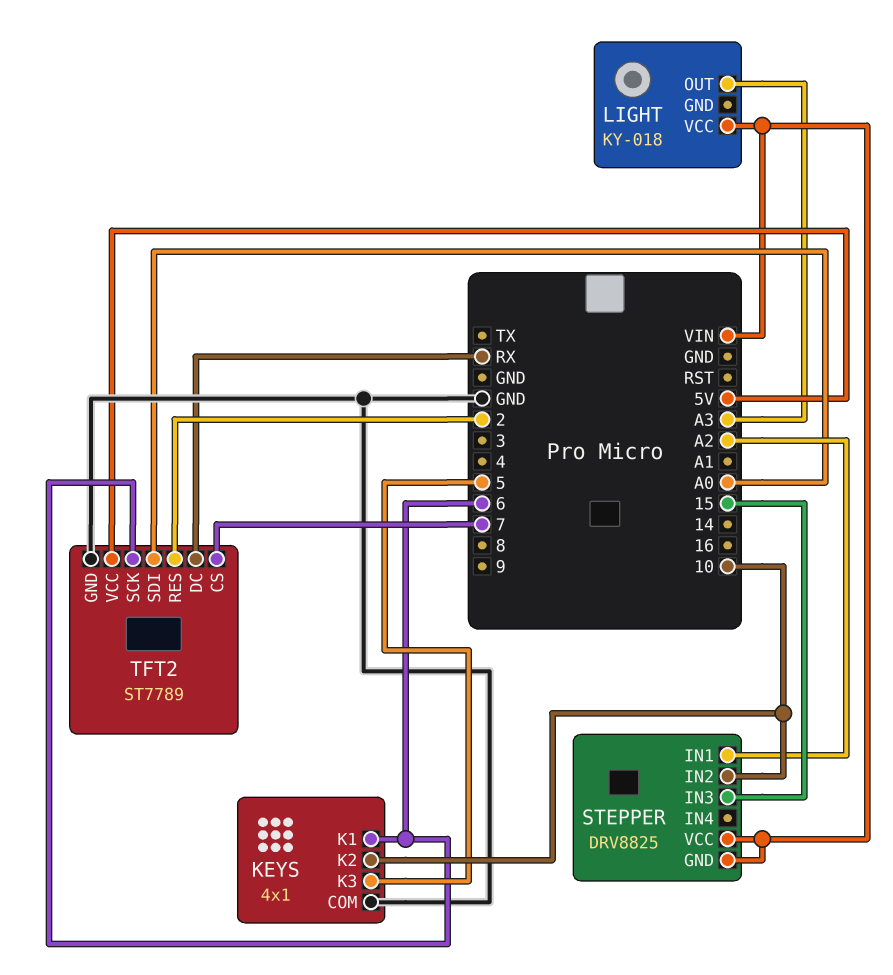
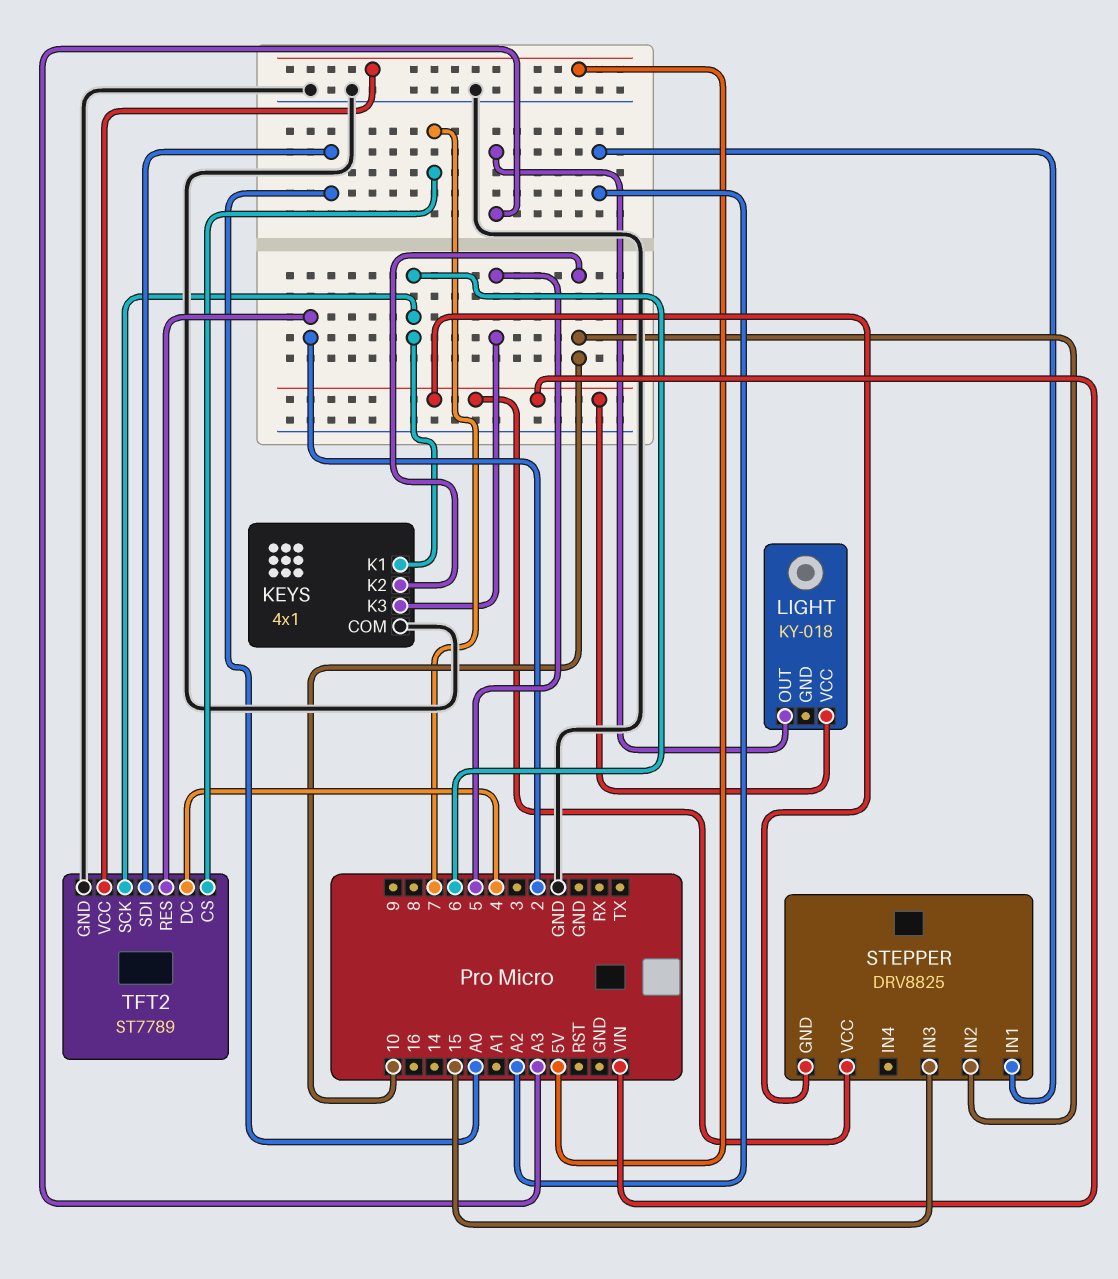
TFT2 pin DC: RX -> 4

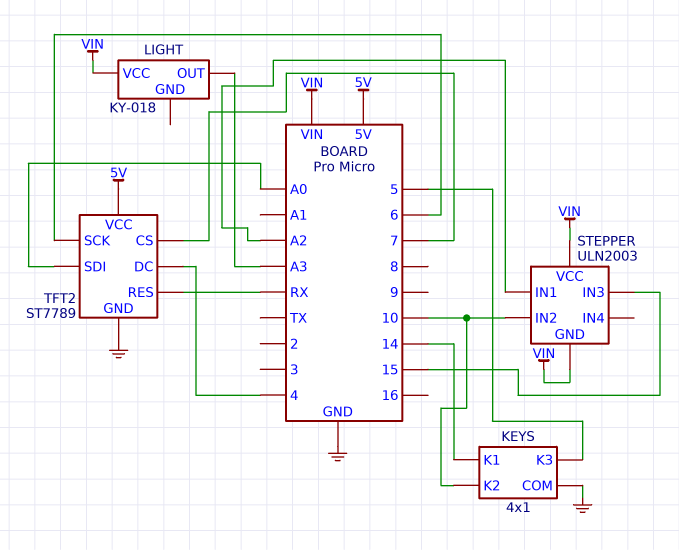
KEYS pin K1: 6 -> 14
STEPPER: DRV8825 -> ULN2003
TFT2 pin RES: 2 -> RX

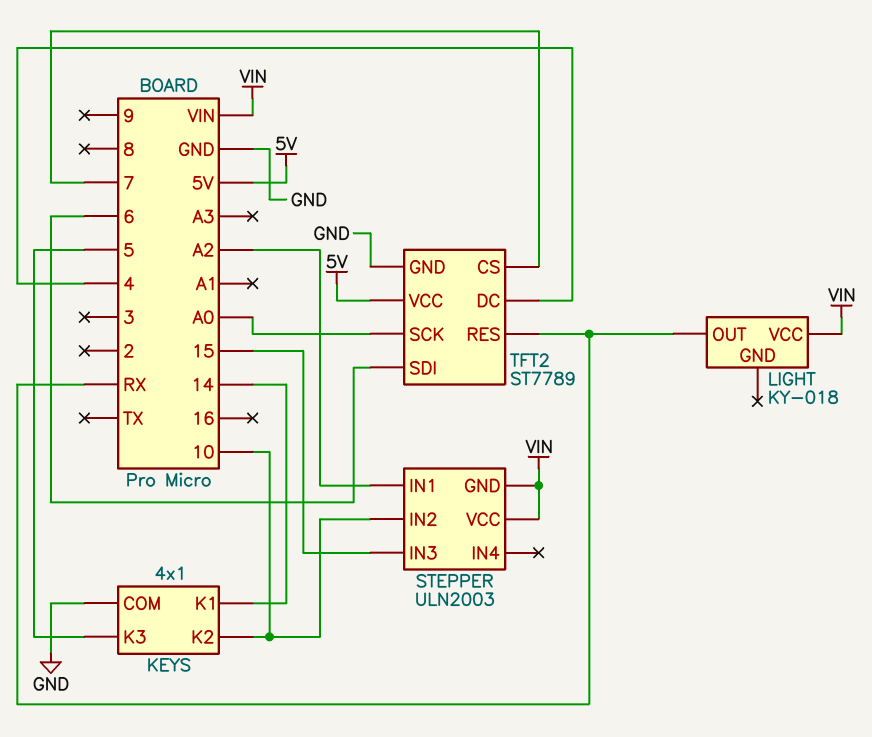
LIGHT pin OUT: A3 -> RX
TFT2 pin SCK: 6 -> A0
TFT2 pin SDI: A0 -> 6

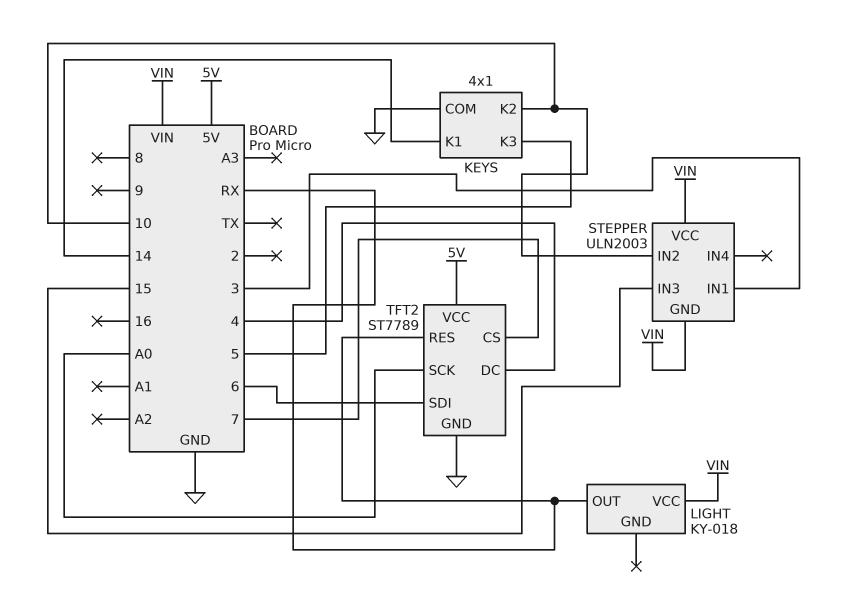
STEPPER pin IN1: A2 -> 3

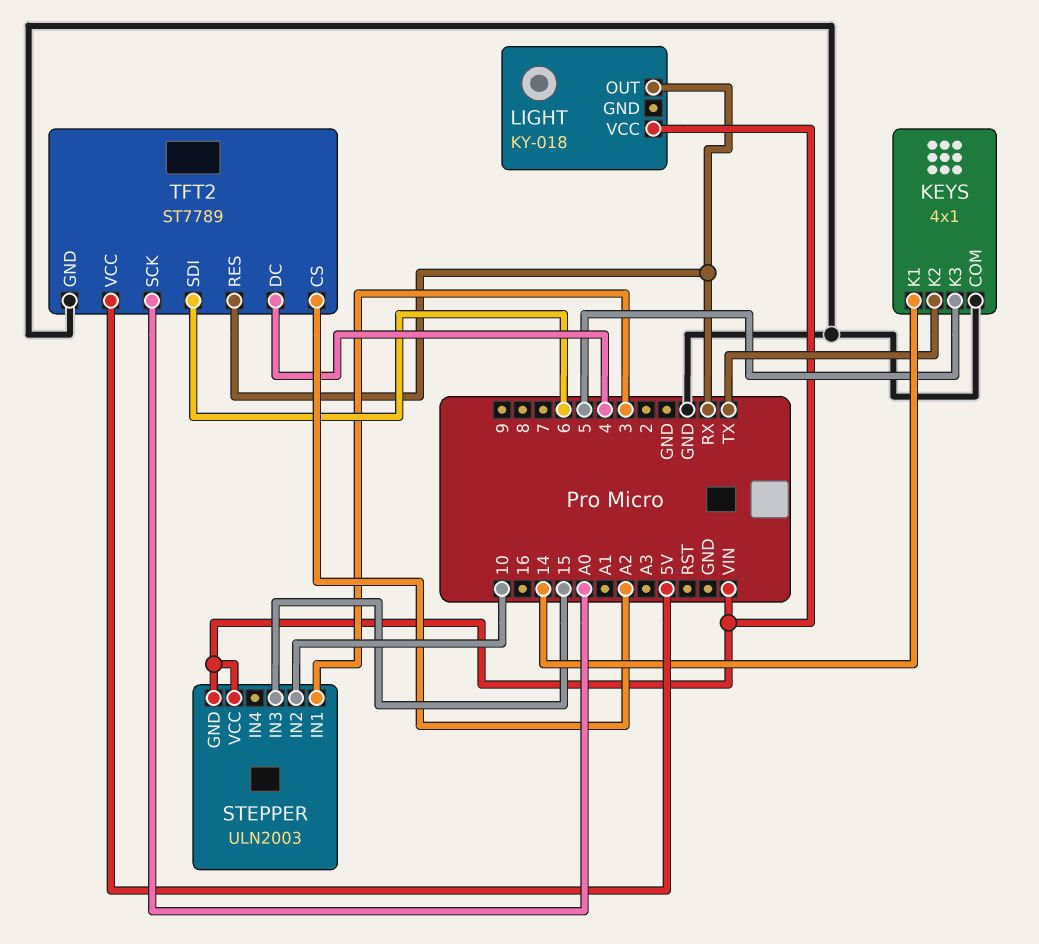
KEYS pin K2: 10 -> TX
TFT2 pin CS: 7 -> A2

